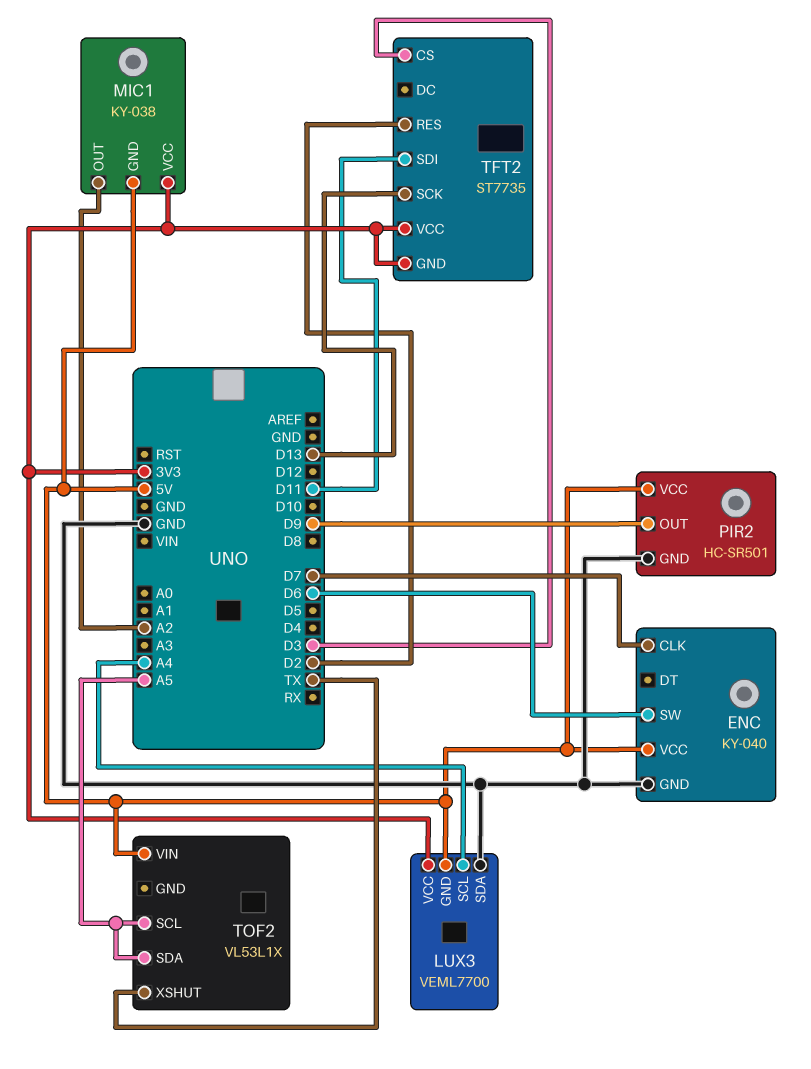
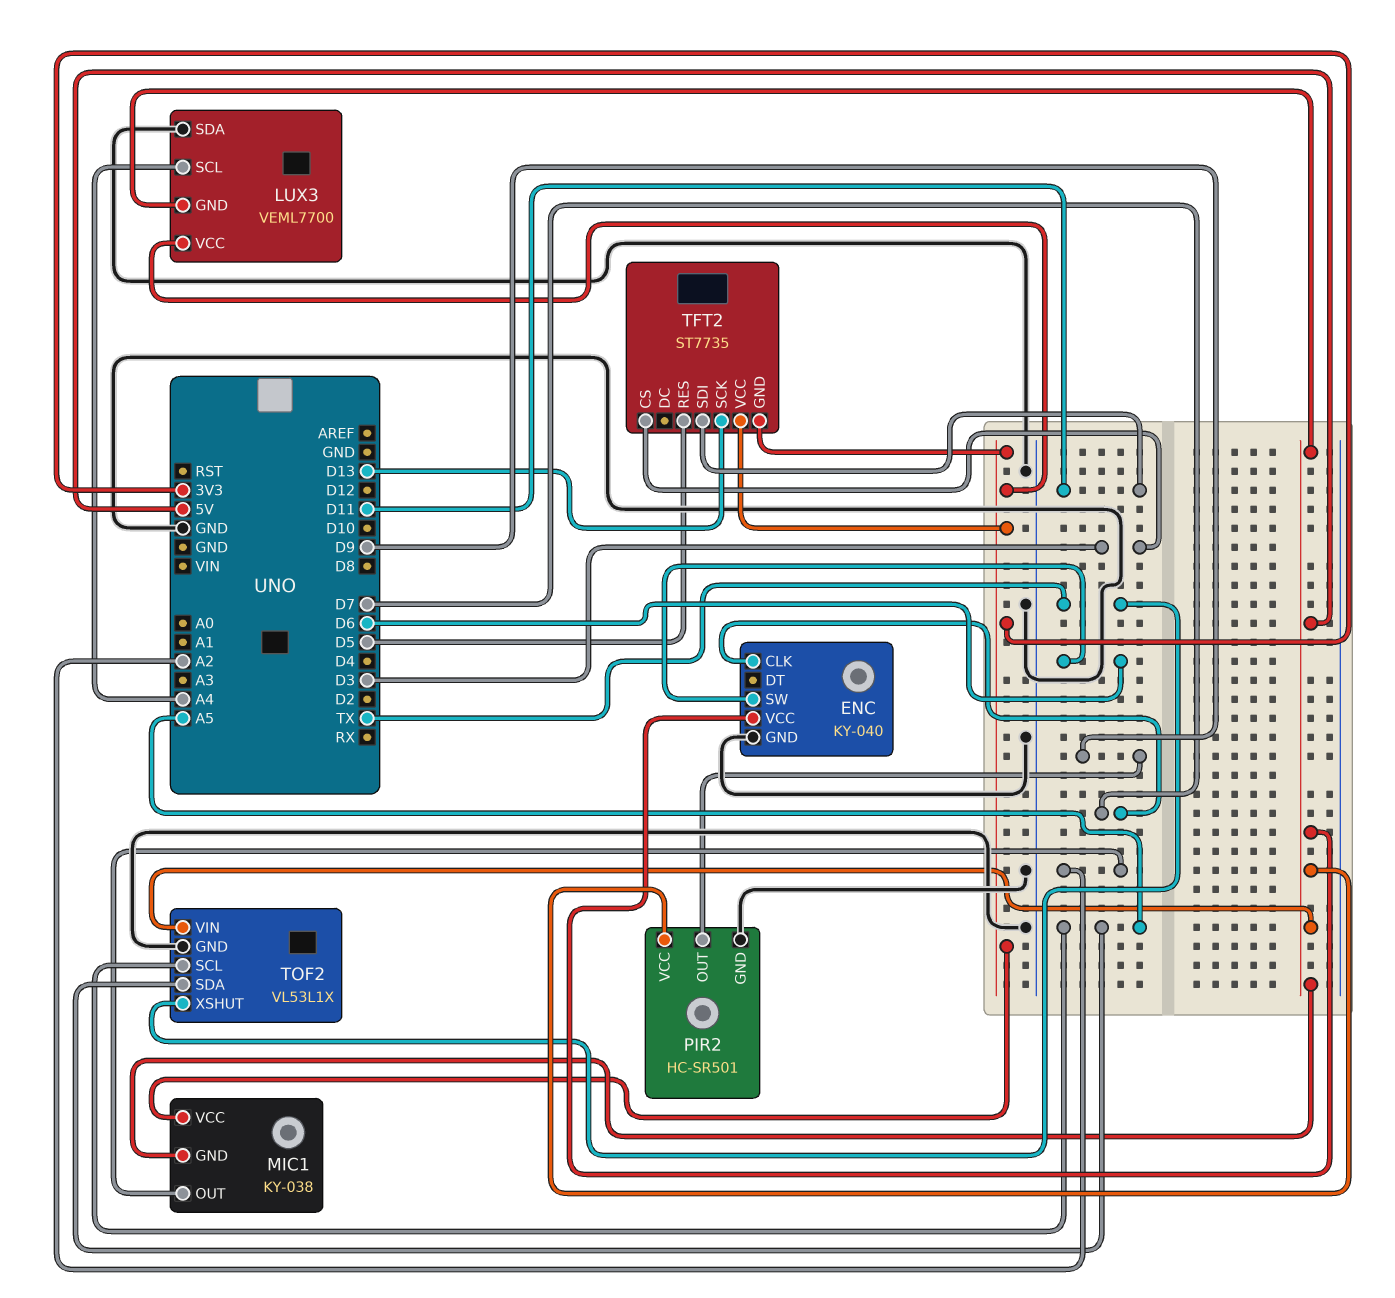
TFT2 pin RES: D2 -> D5
TOF2 pin GND: none -> GND

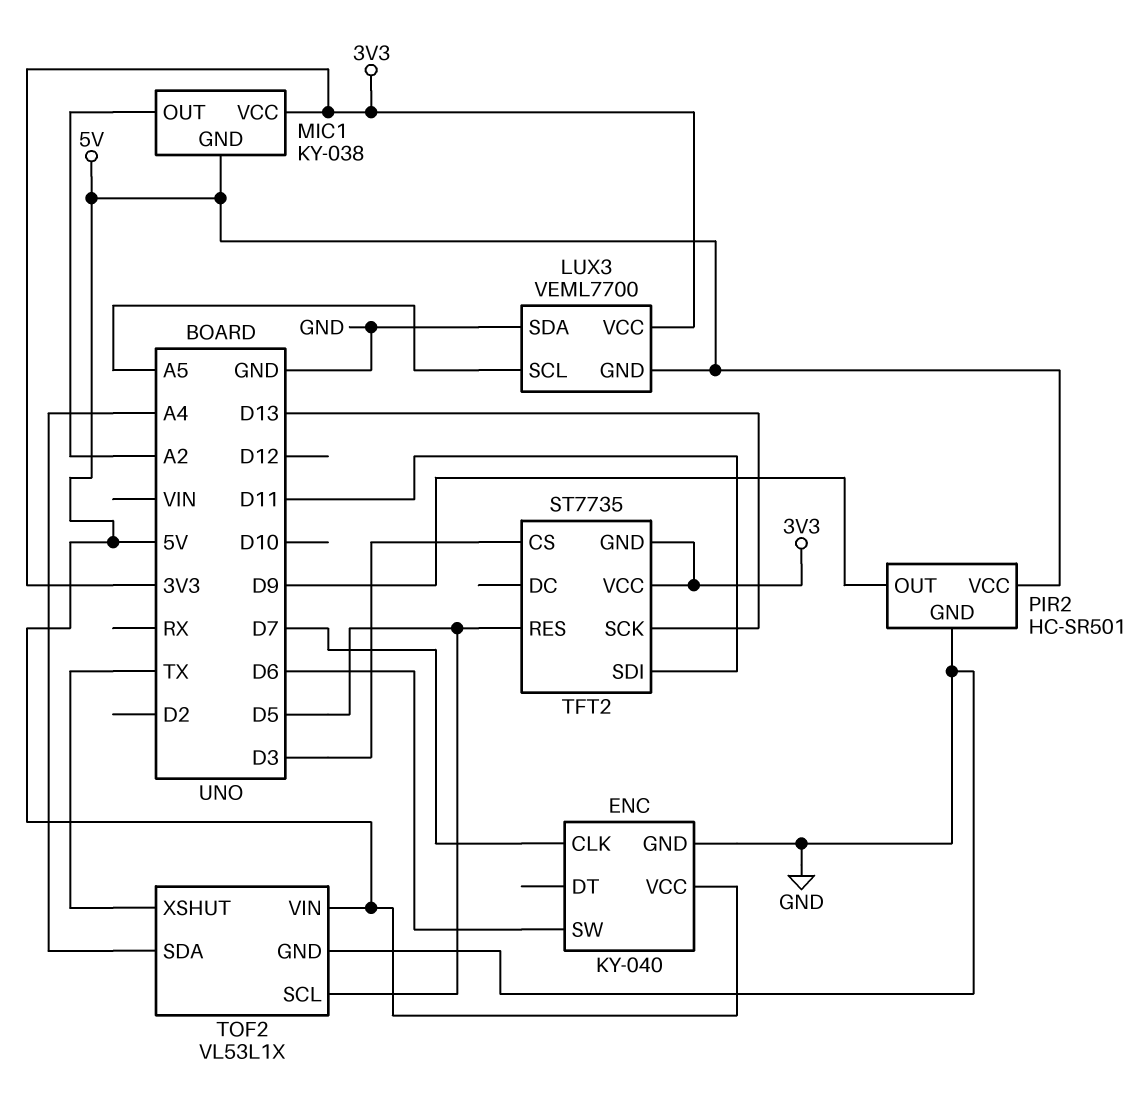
LUX3 pin SCL: A4 -> A5
TOF2 pin SCL: A5 -> D5
TOF2 pin SDA: A5 -> A4

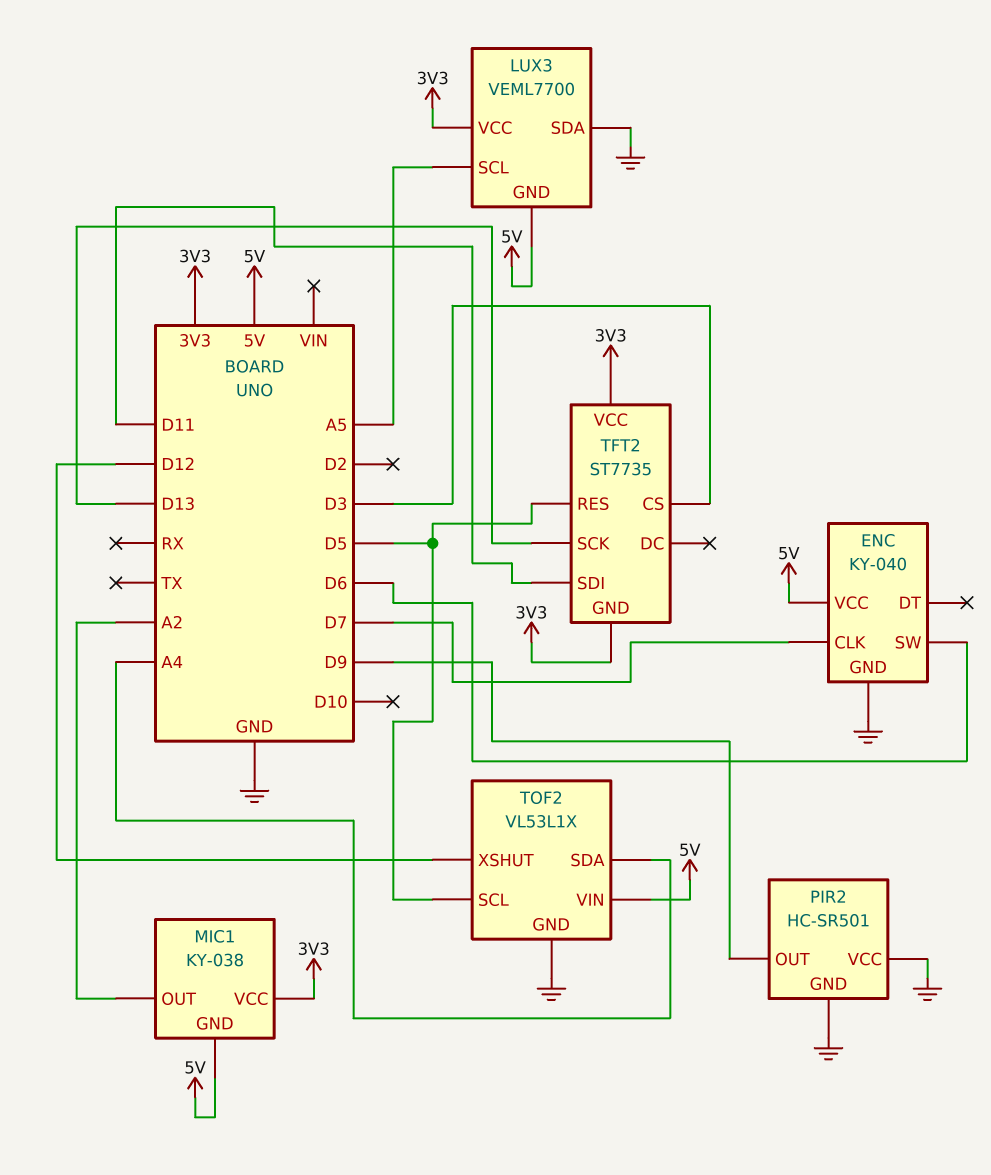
PIR2 pin VCC: 5V -> GND
TOF2 pin XSHUT: TX -> D12

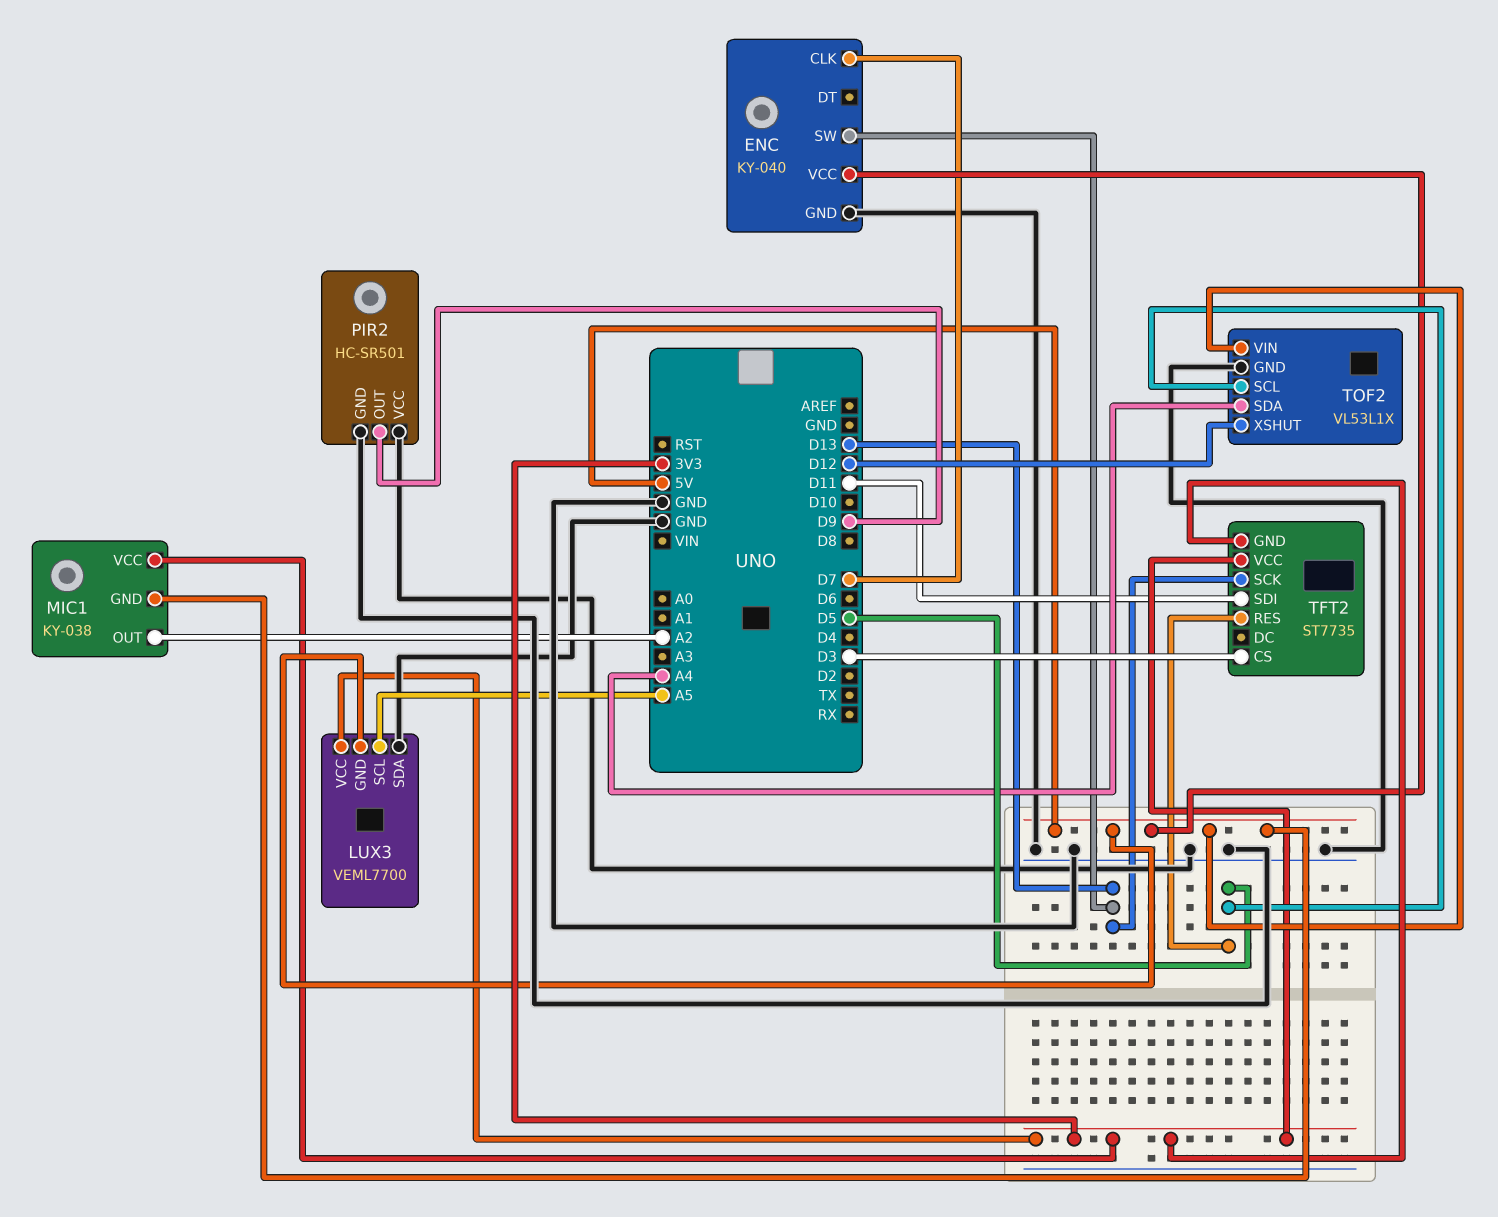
ENC pin SW: D6 -> D13

